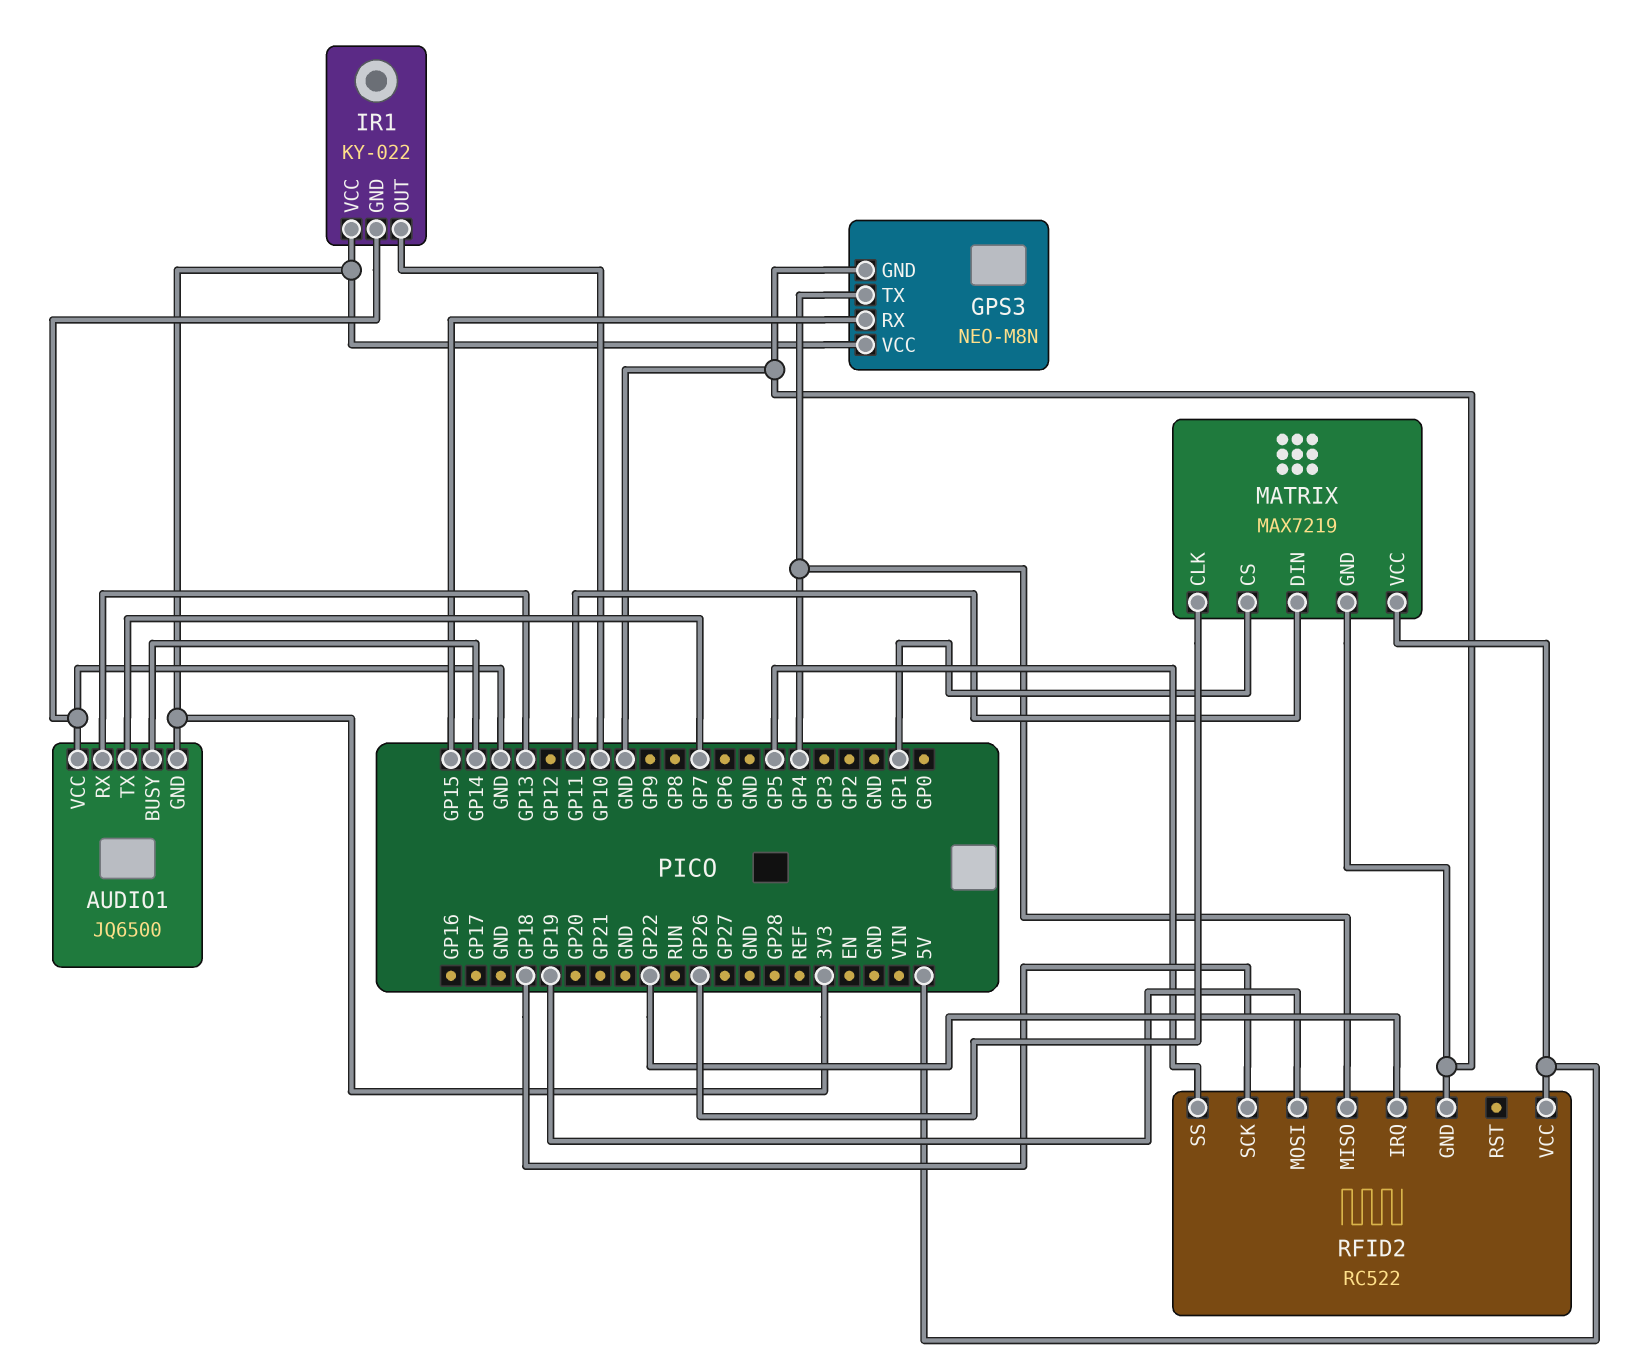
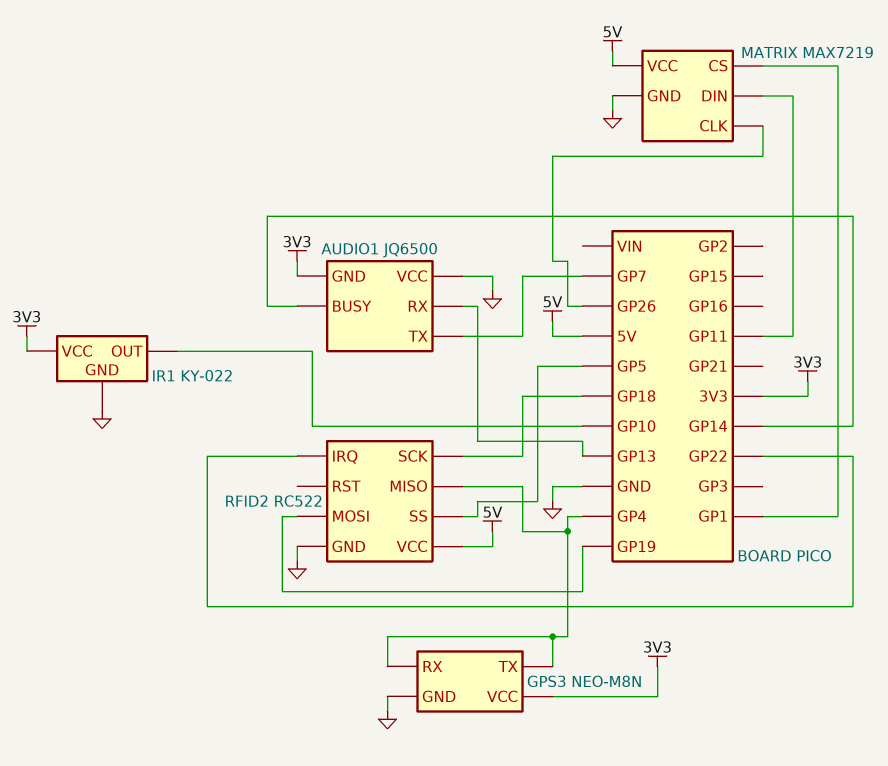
GPS3 pin RX: GP15 -> GP4

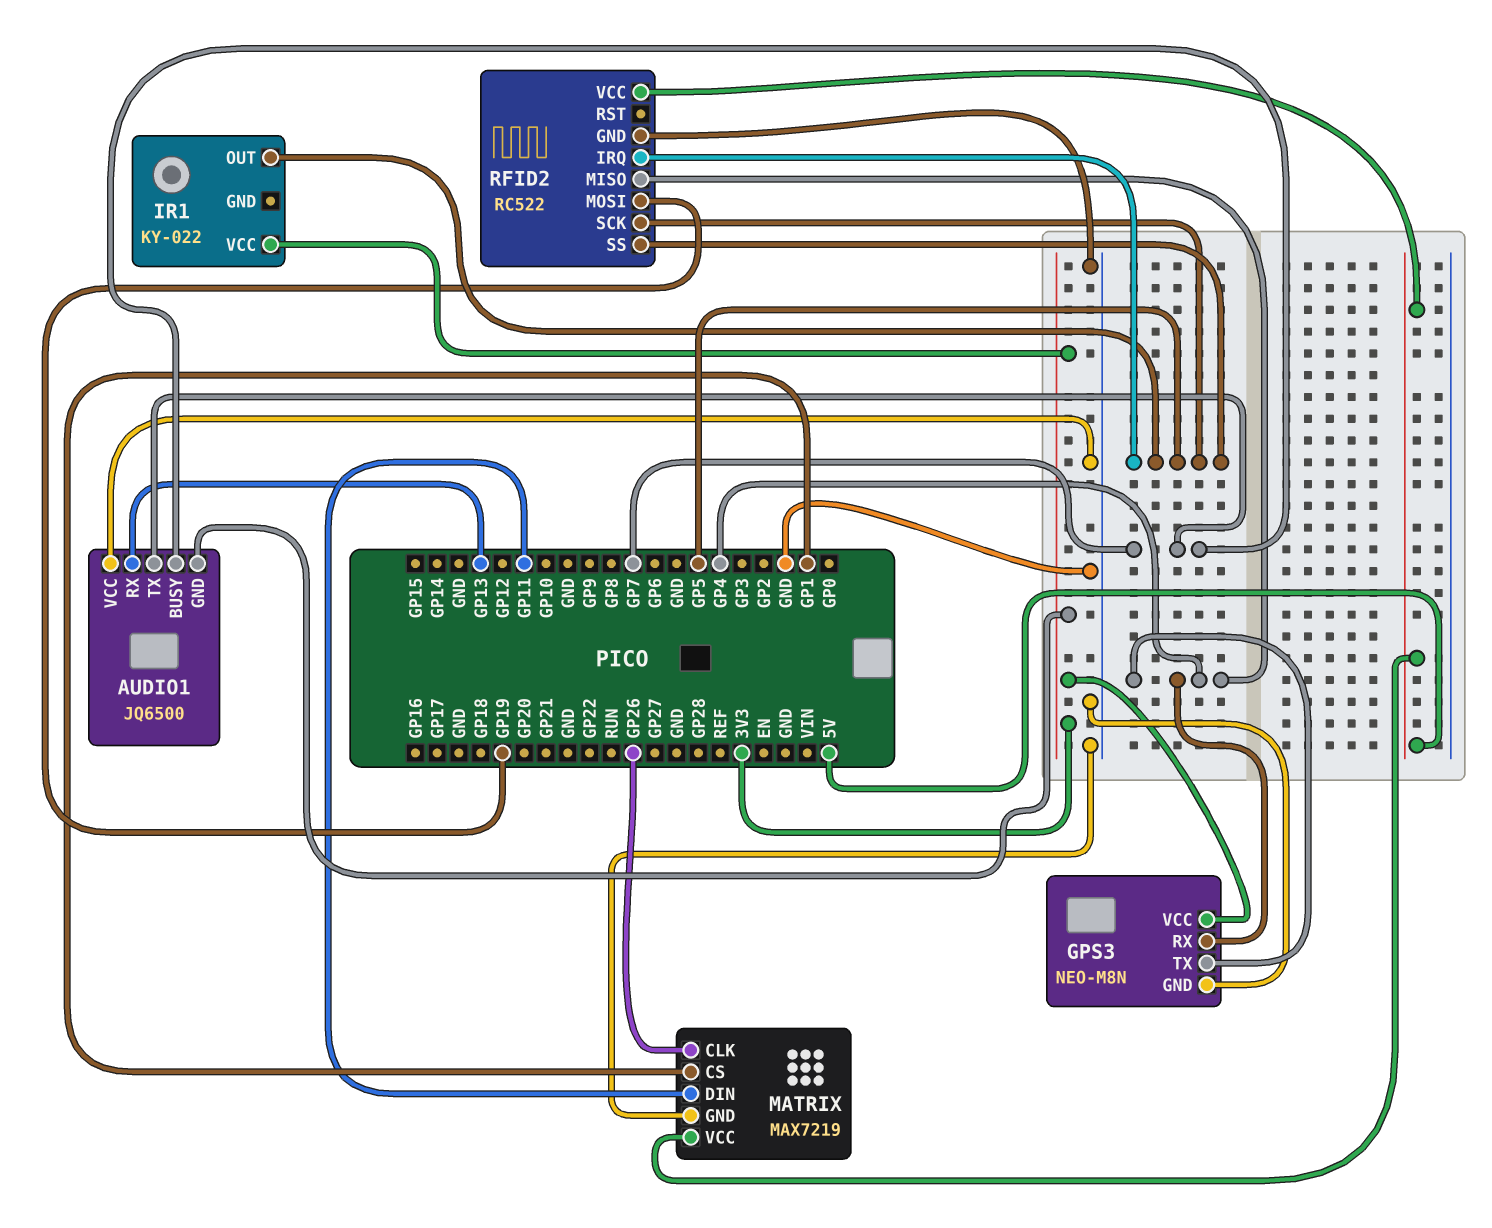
AUDIO1 pin BUSY: GP14 -> GP7
IR1 pin GND: GND -> none
IR1 pin OUT: GP10 -> GP5
RFID2 pin IRQ: GP22 -> GP5
RFID2 pin SCK: GP18 -> GP5

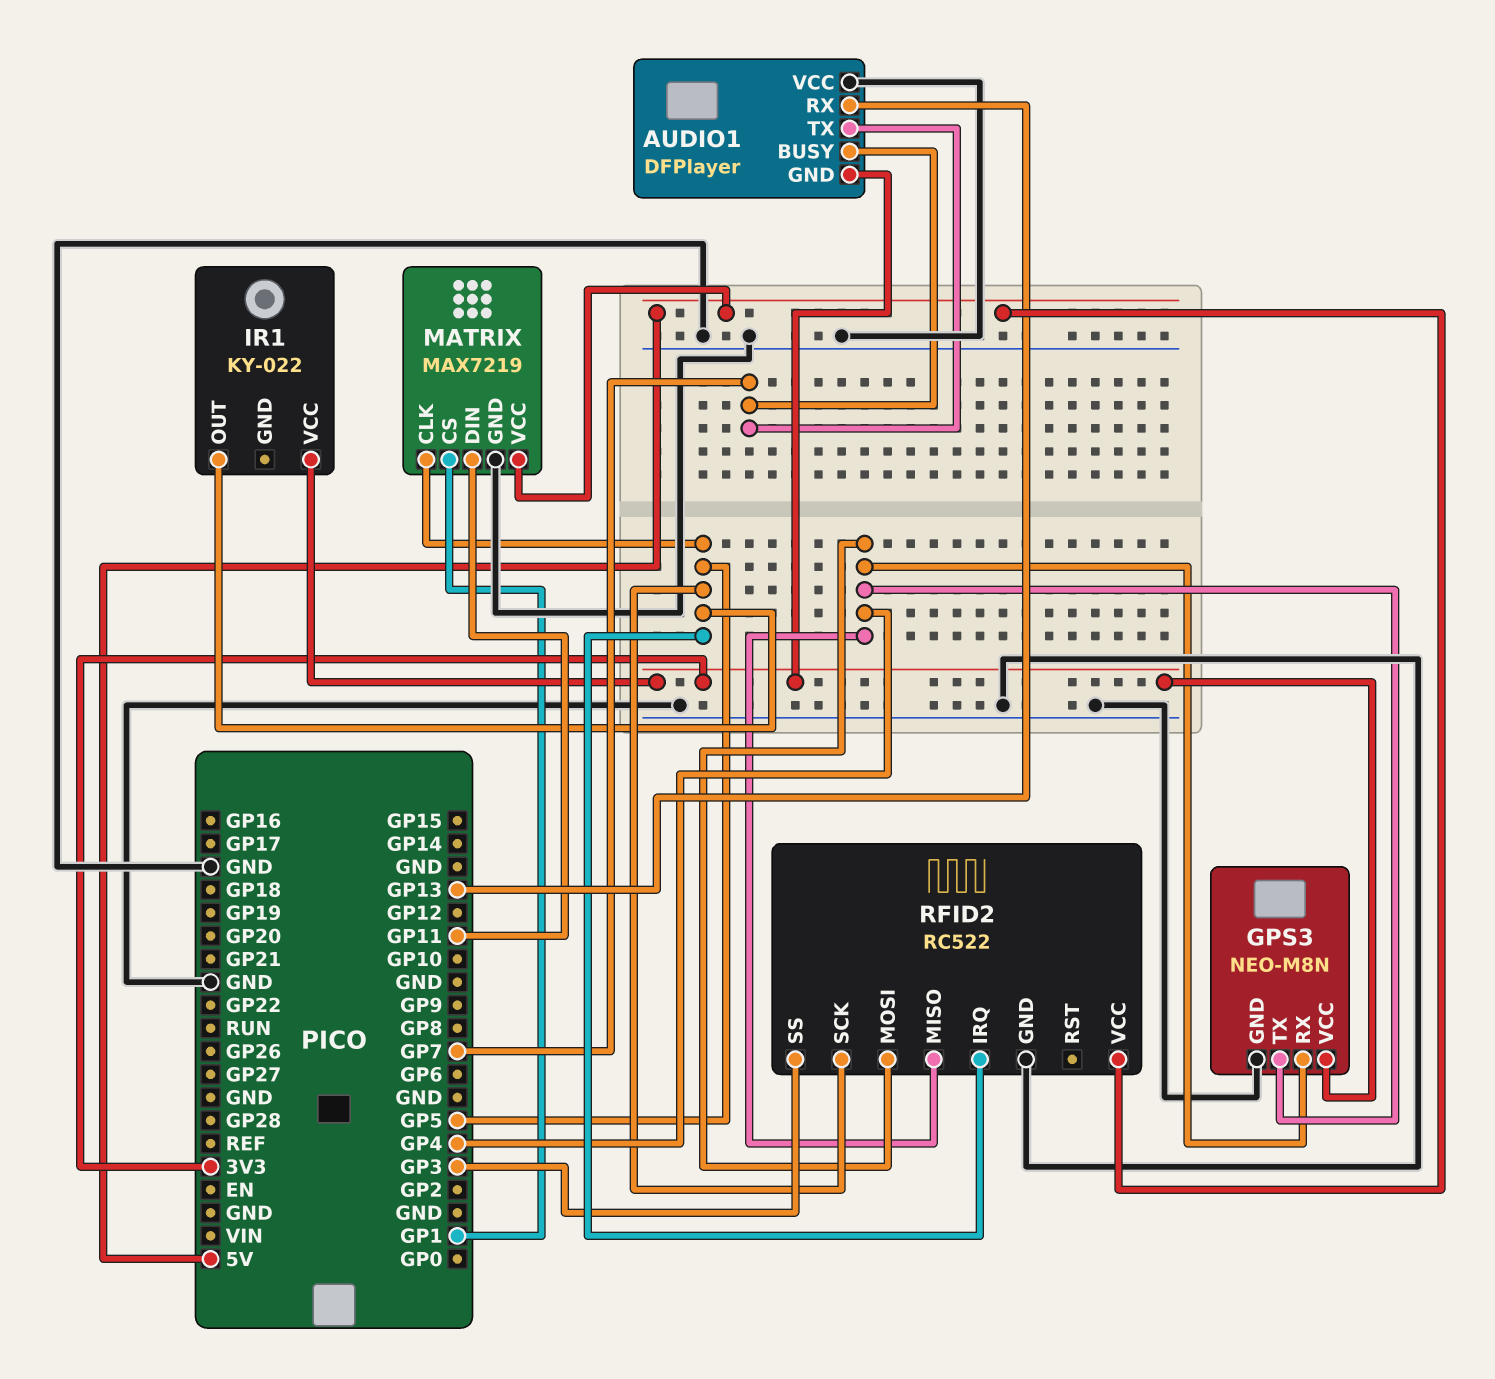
AUDIO1: JQ6500 -> DFPlayer
MATRIX pin CLK: GP26 -> GP5
RFID2 pin MOSI: GP19 -> GP4
RFID2 pin SS: GP5 -> GP3

